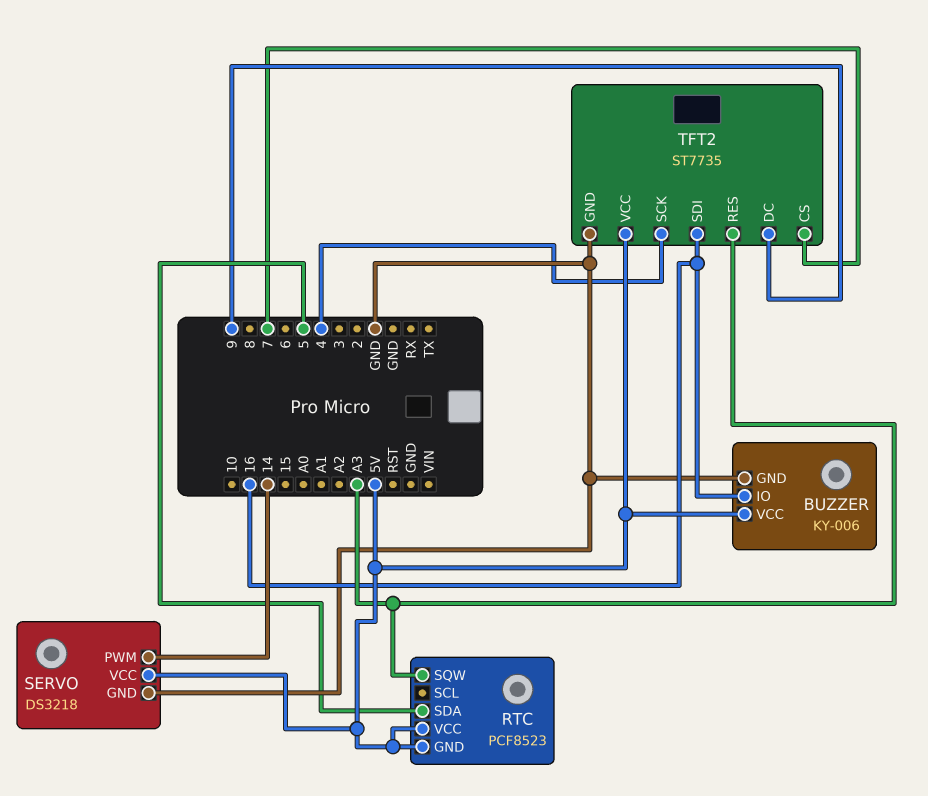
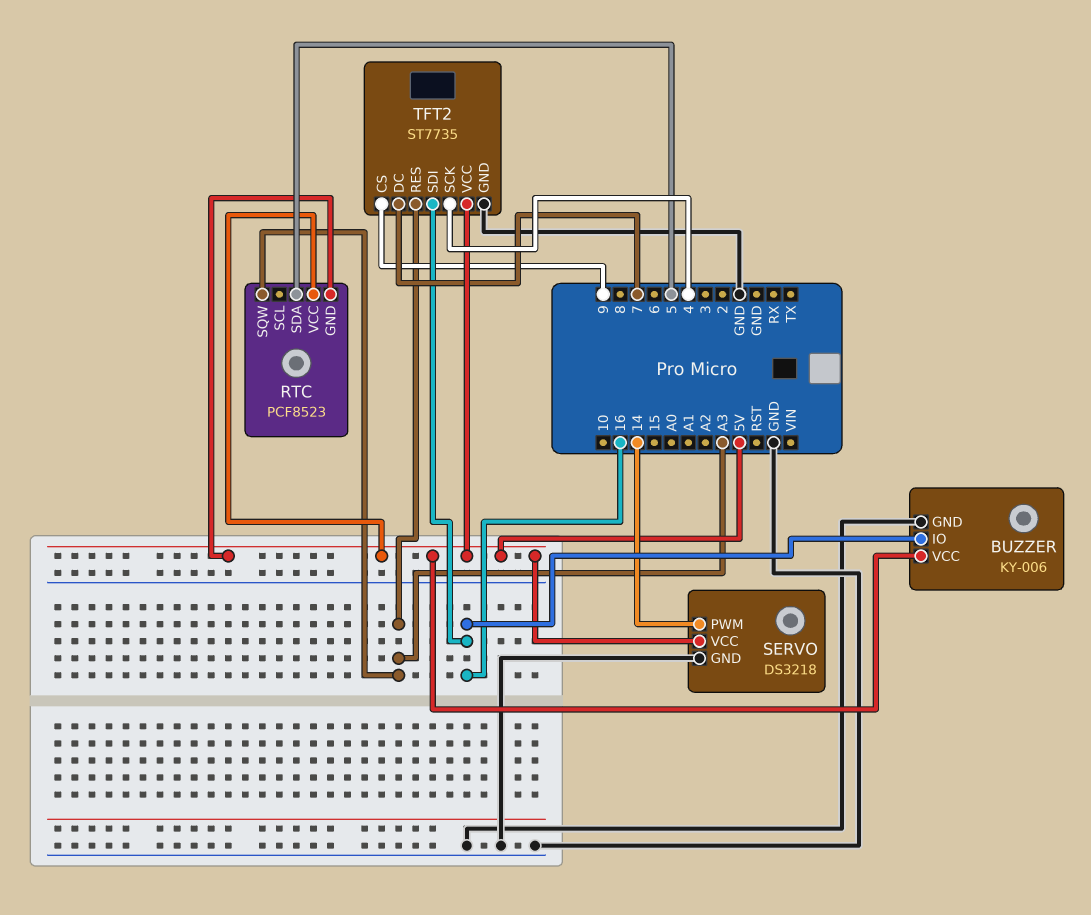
TFT2 pin CS: 7 -> 9
TFT2 pin DC: 9 -> 7

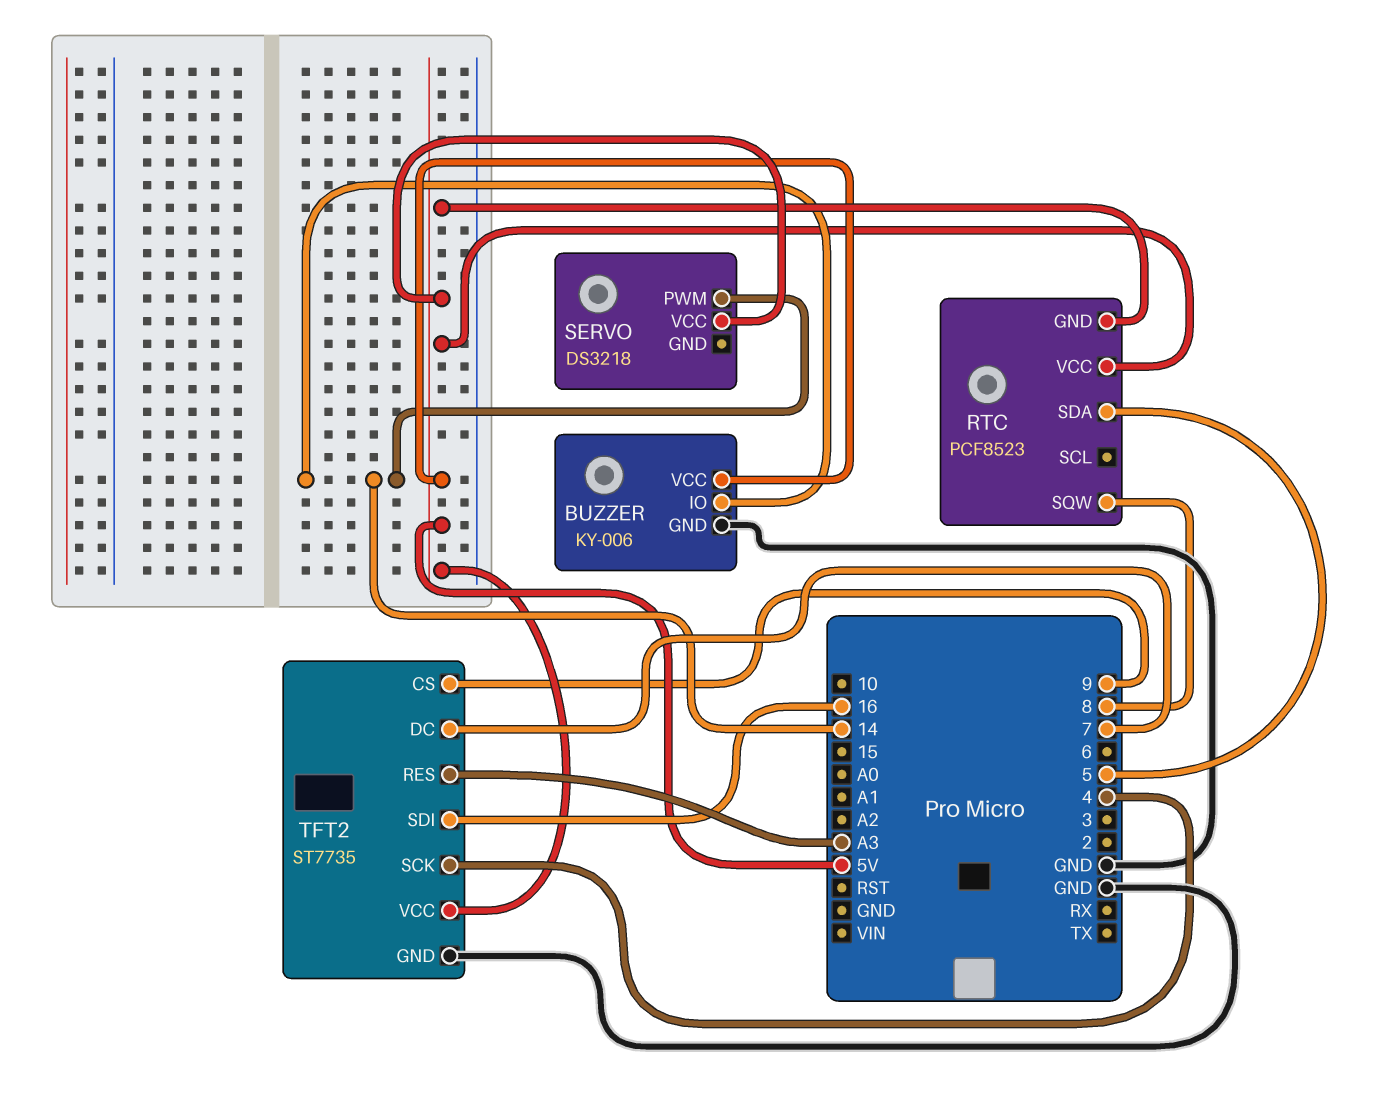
BUZZER pin IO: 16 -> 14
RTC pin SQW: A3 -> 8
SERVO pin GND: GND -> none

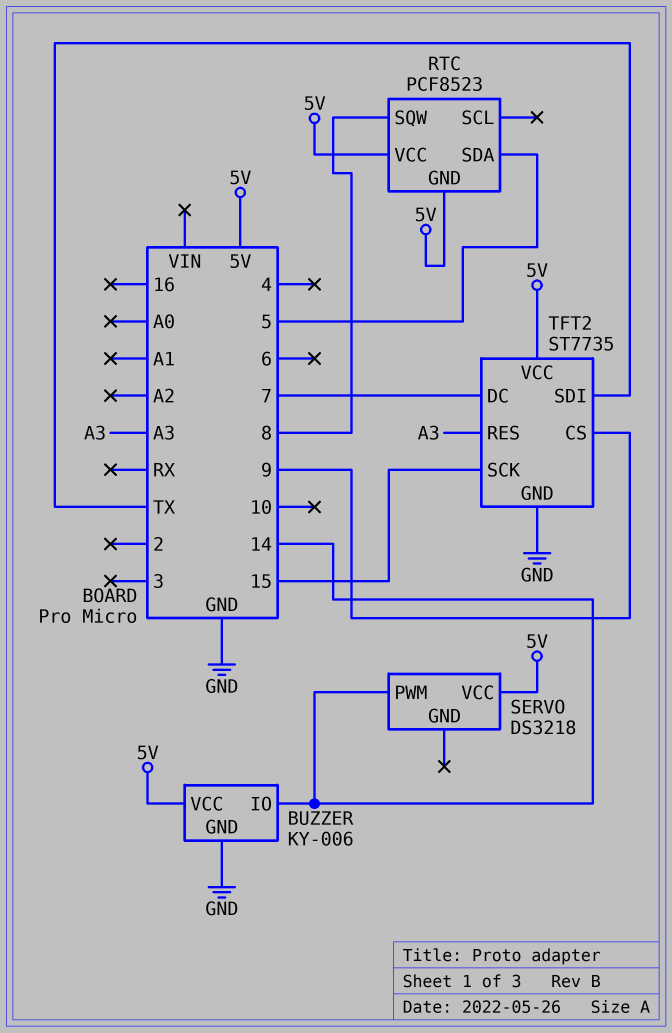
TFT2 pin SCK: 4 -> 15
TFT2 pin SDI: 16 -> TX

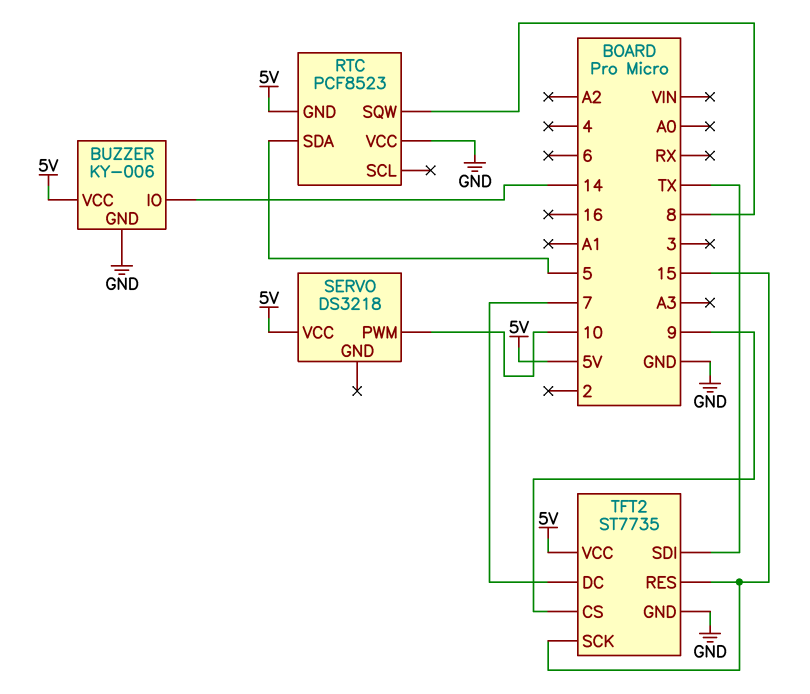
RTC pin VCC: 5V -> GND
SERVO pin PWM: 14 -> 10
TFT2 pin RES: A3 -> 15

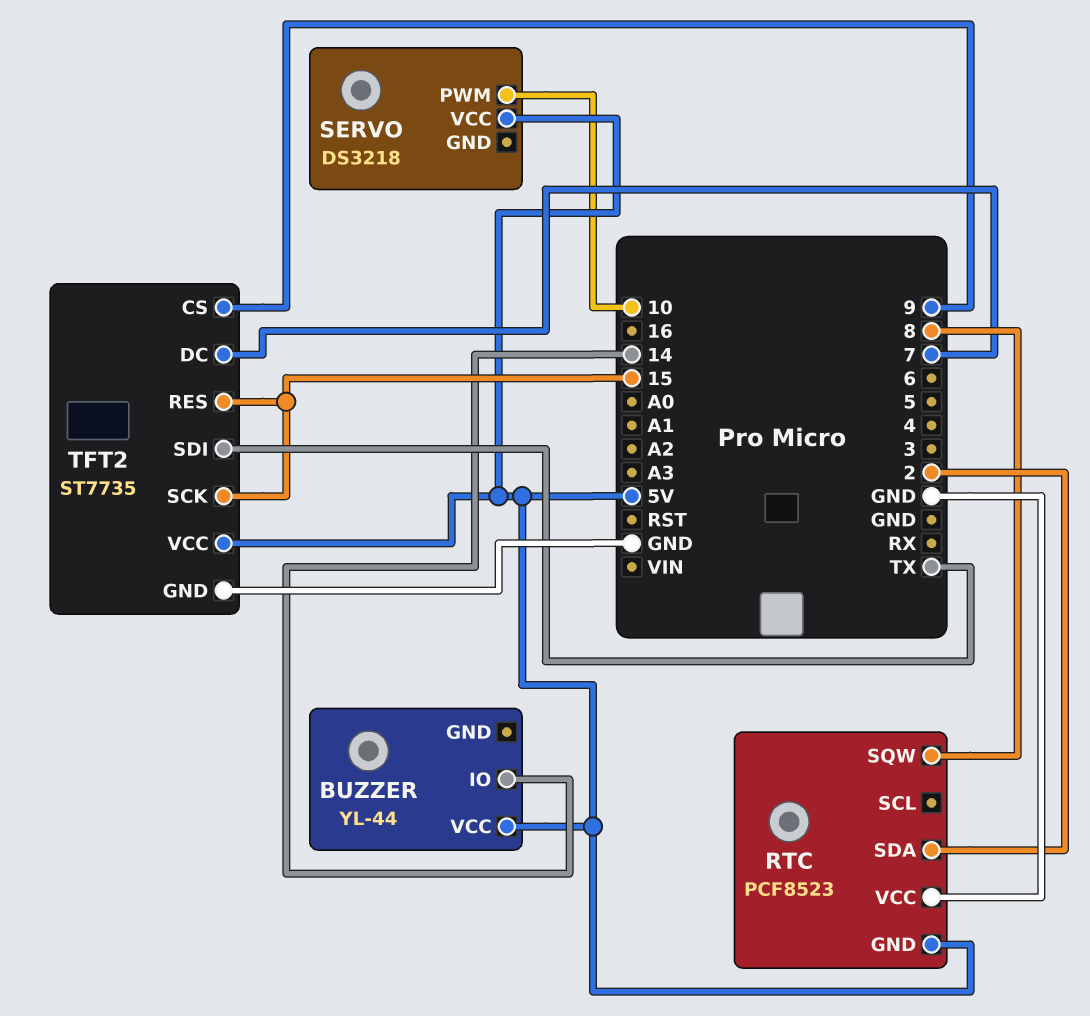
BUZZER: KY-006 -> YL-44
BUZZER pin GND: GND -> none
RTC pin SDA: 5 -> 2

